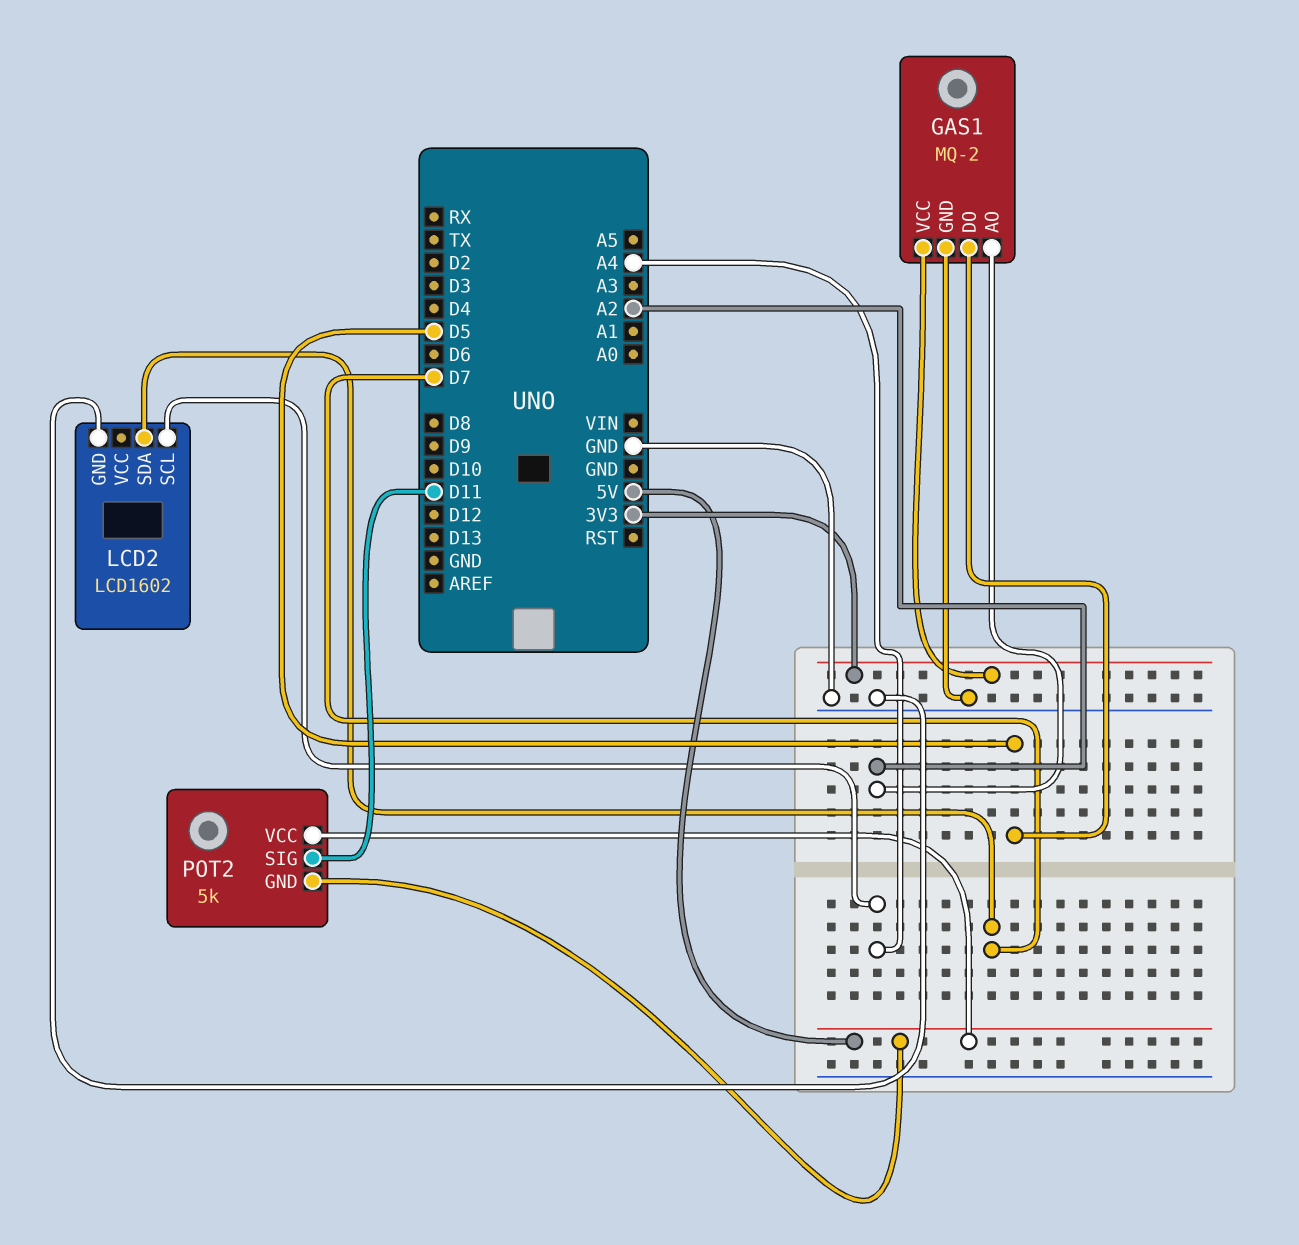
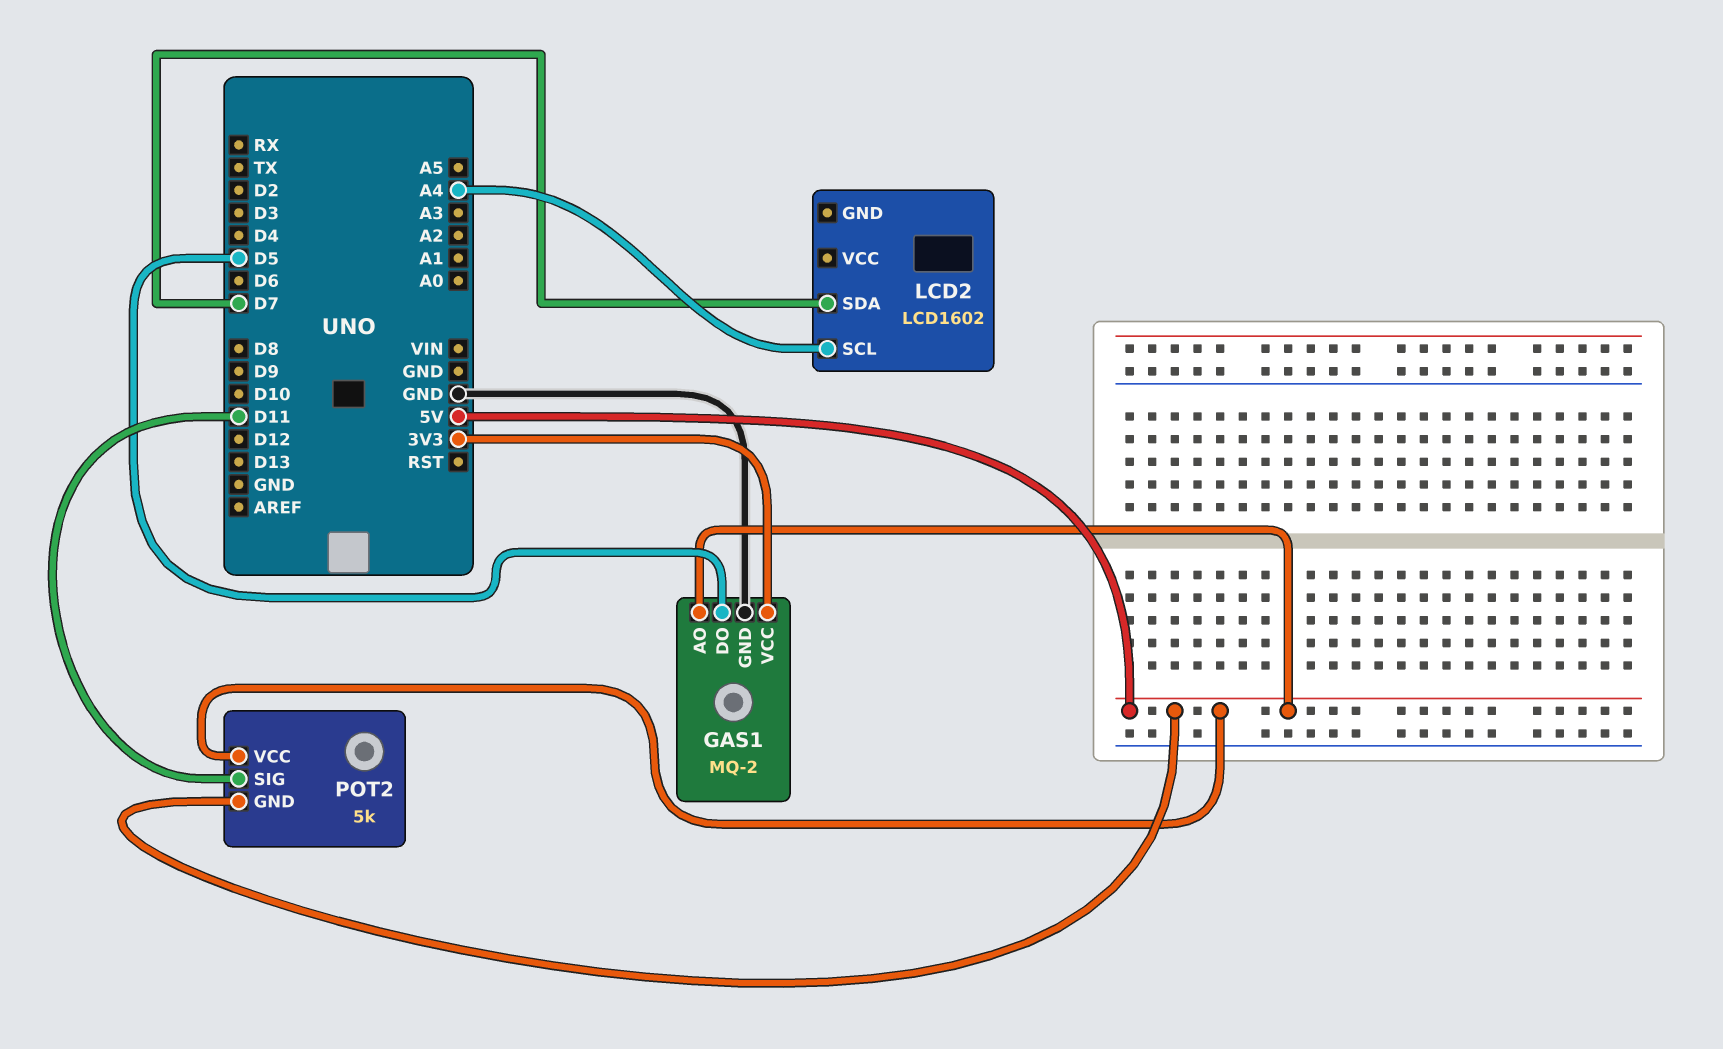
GAS1 pin AO: A2 -> 5V
LCD2 pin GND: GND -> none

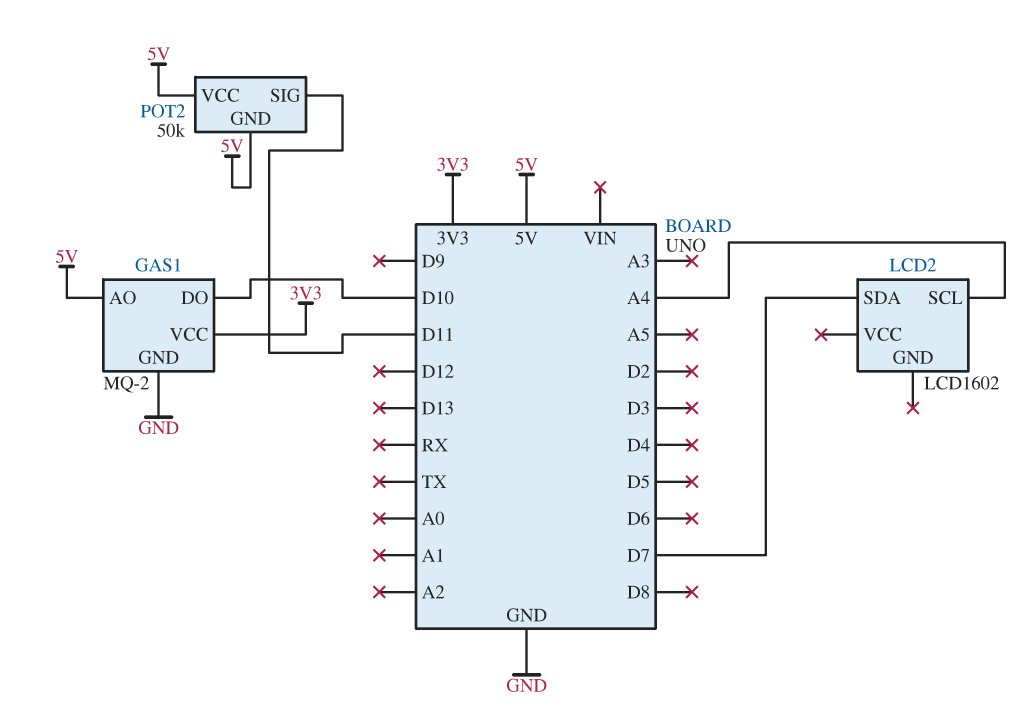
GAS1 pin DO: D5 -> D10
POT2: 5k -> 50k

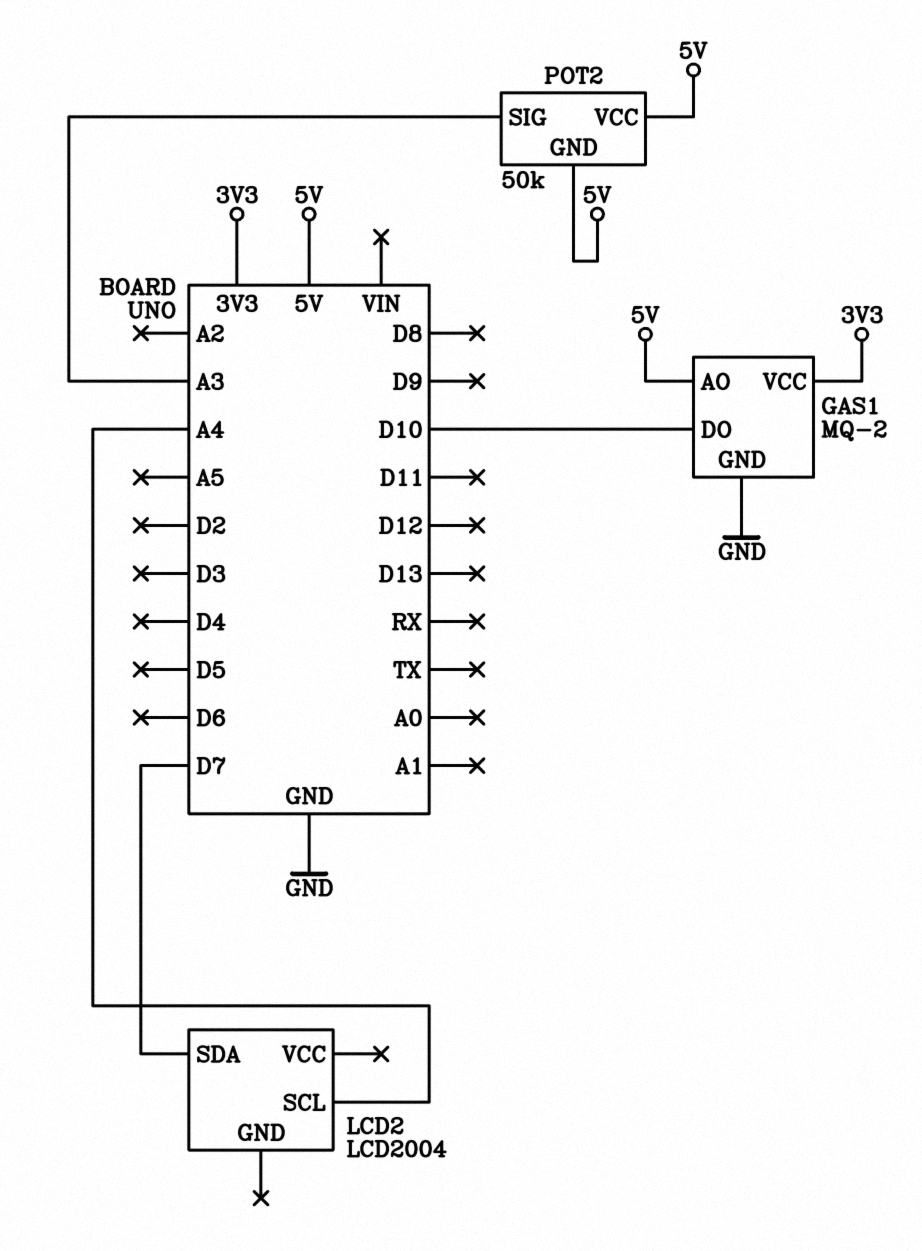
LCD2: LCD1602 -> LCD2004
POT2 pin SIG: D11 -> A3

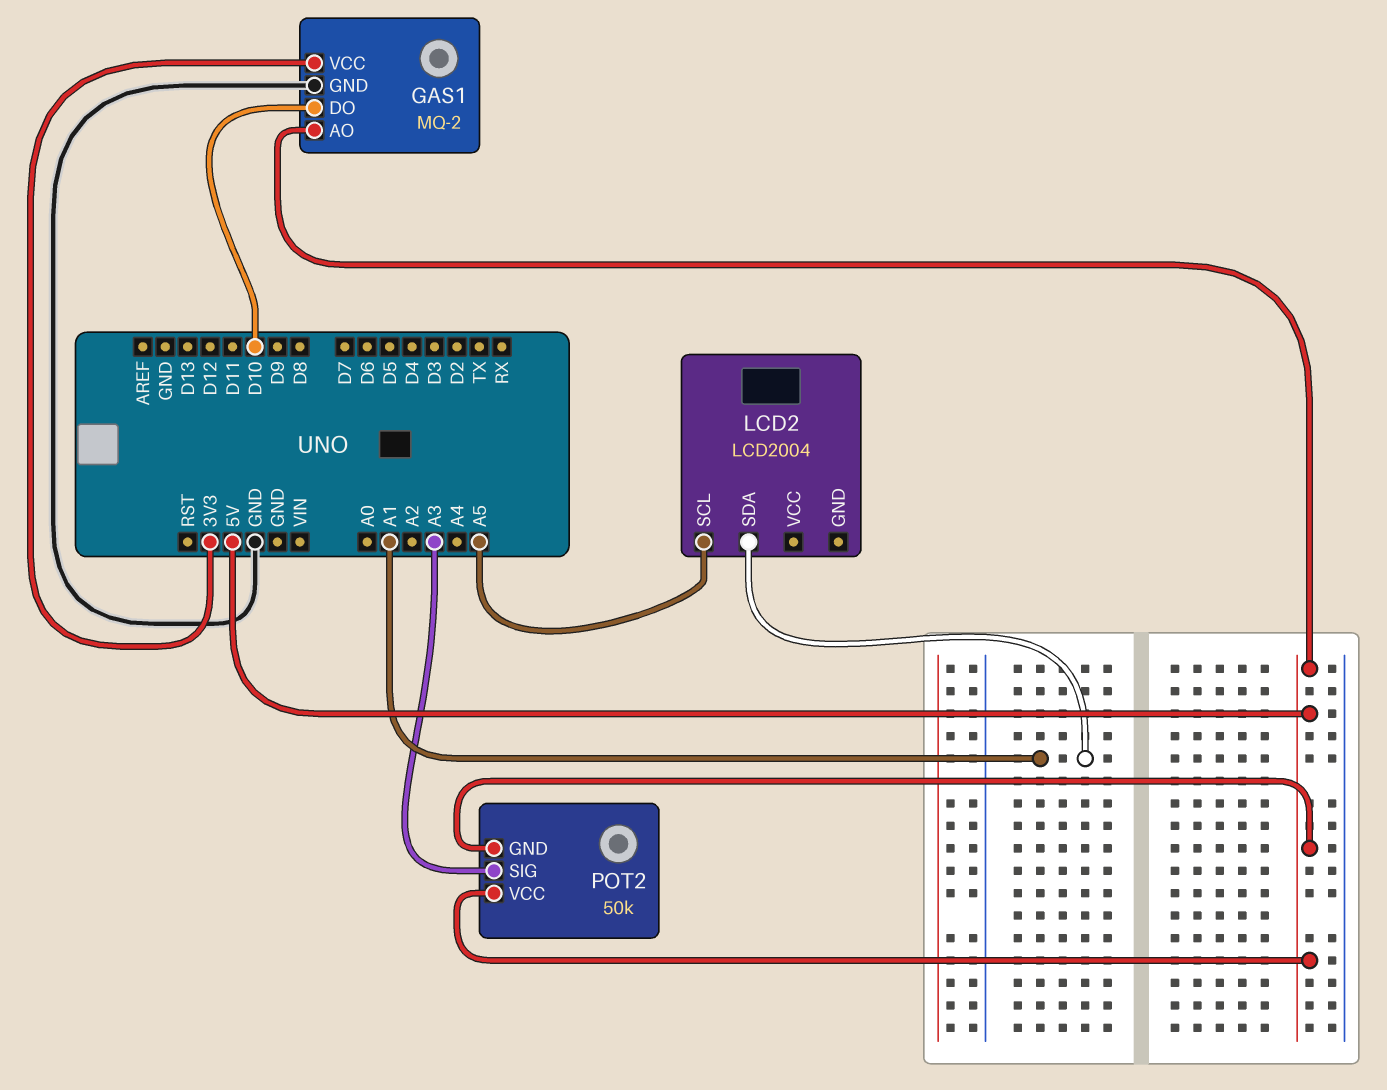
LCD2 pin SCL: A4 -> A5
LCD2 pin SDA: D7 -> A1

